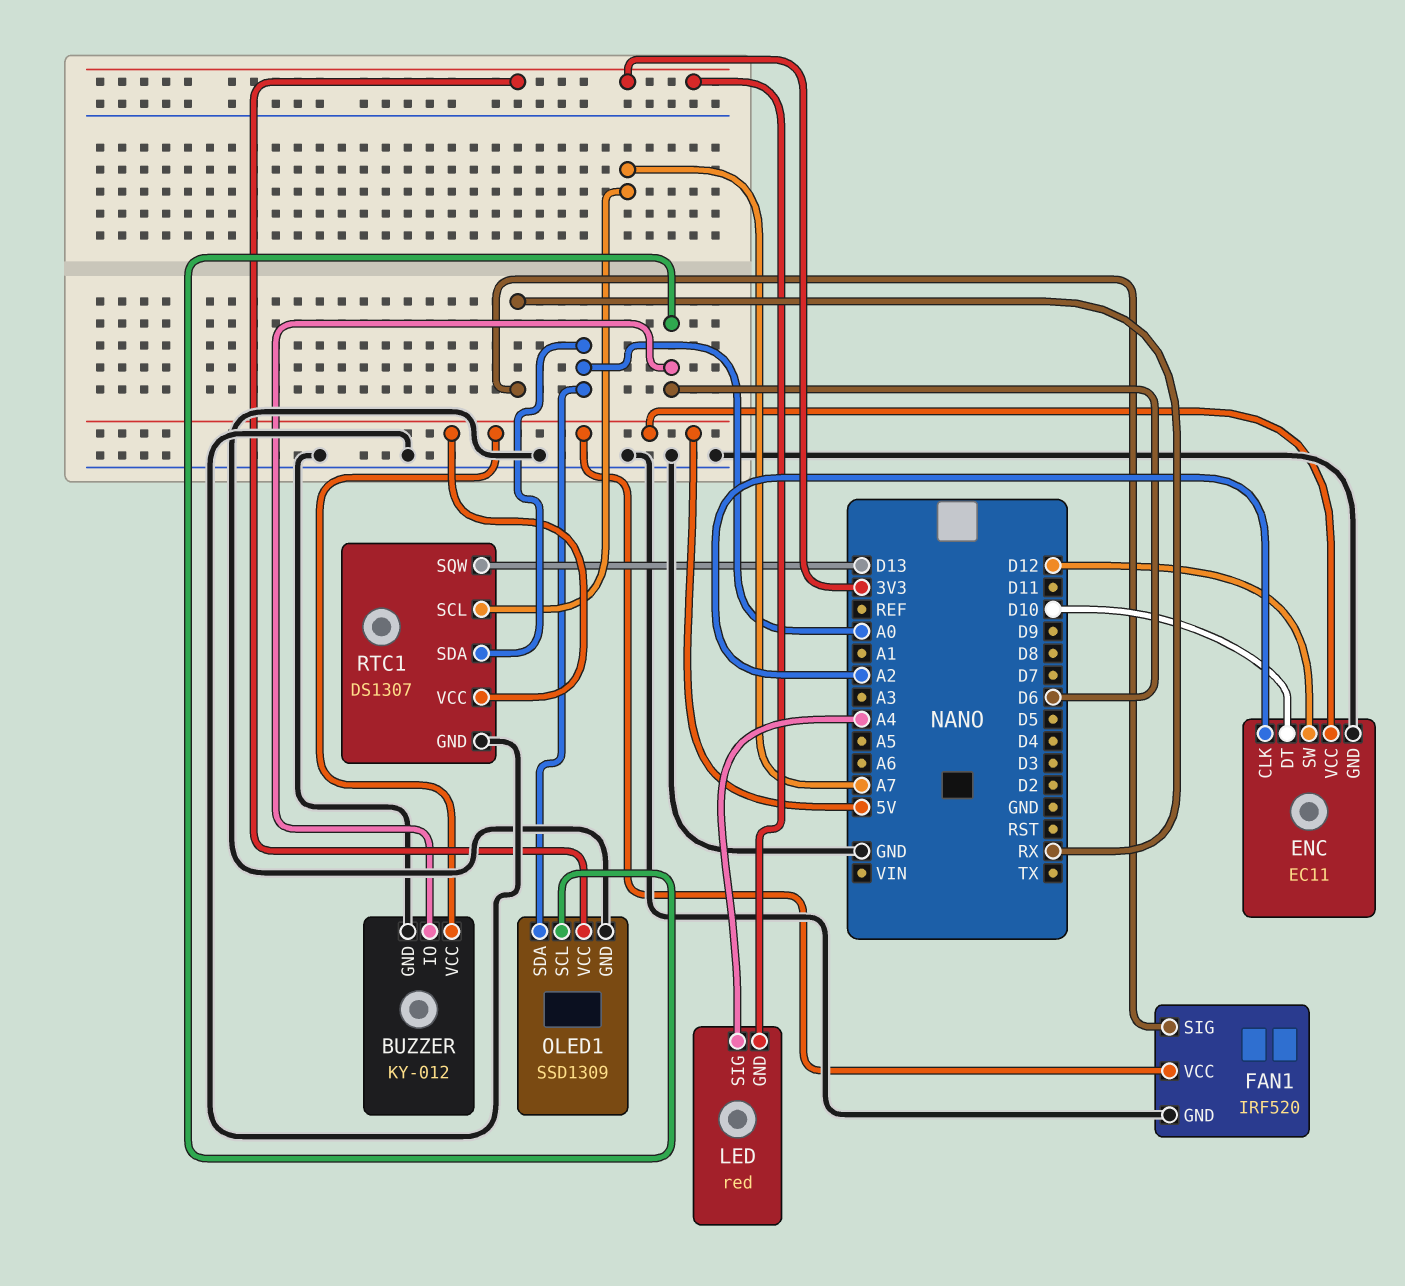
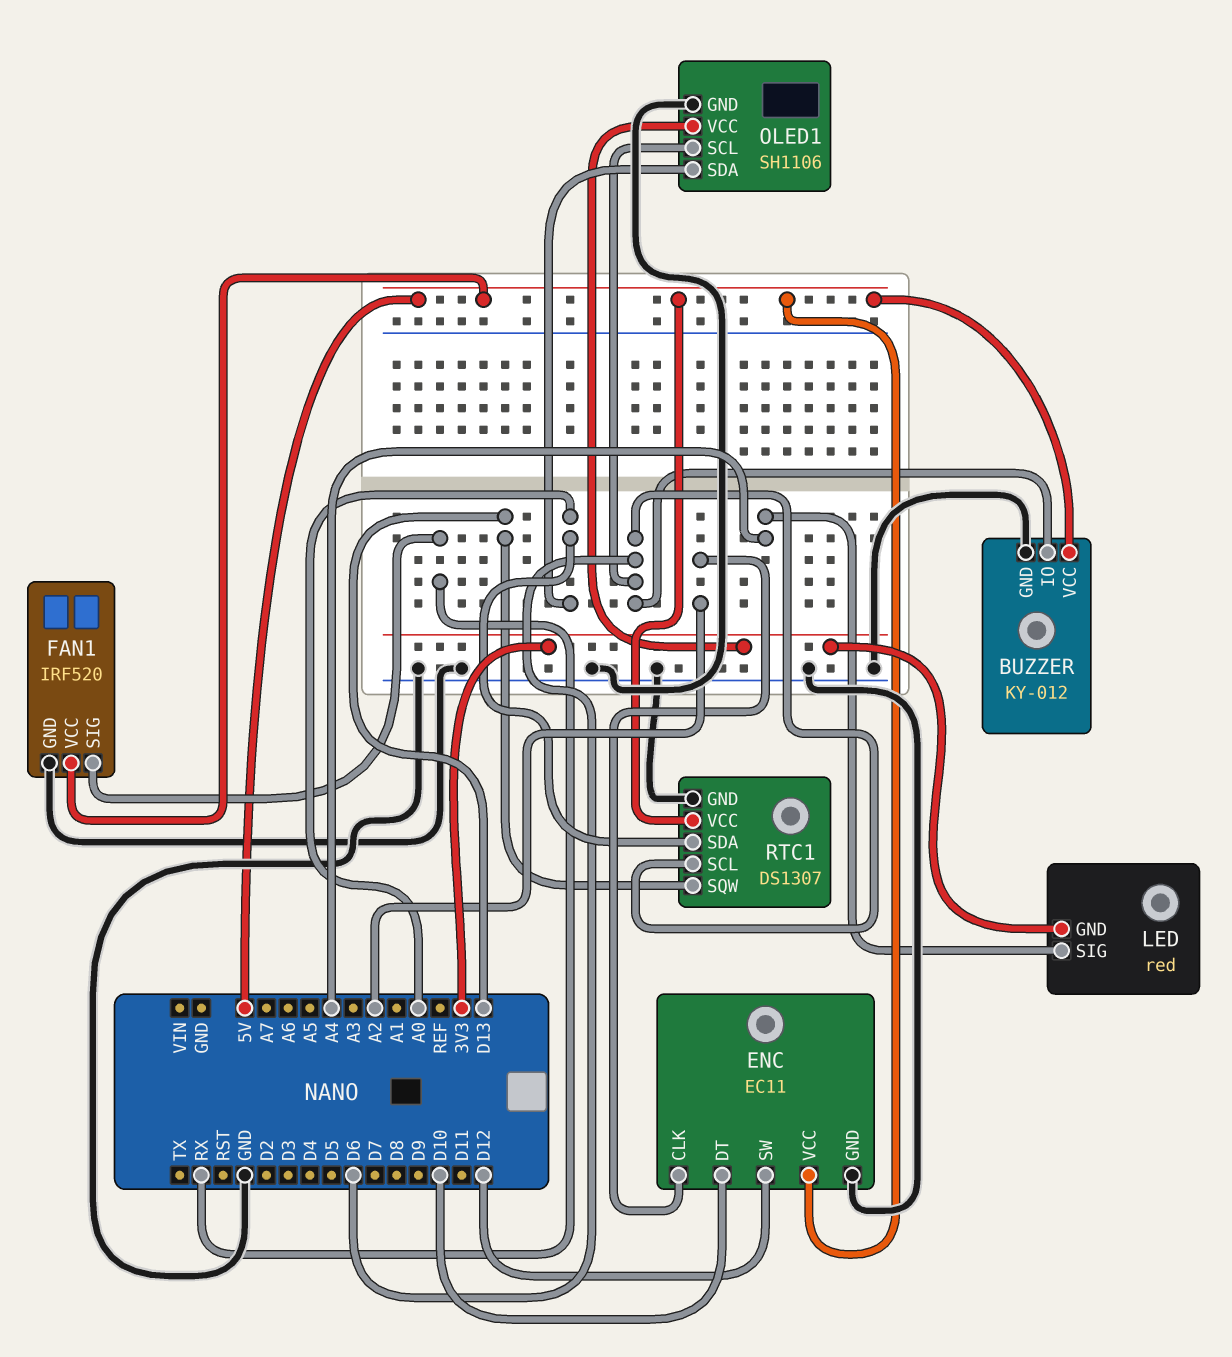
OLED1: SSD1309 -> SH1106
RTC1 pin SCL: A7 -> D6

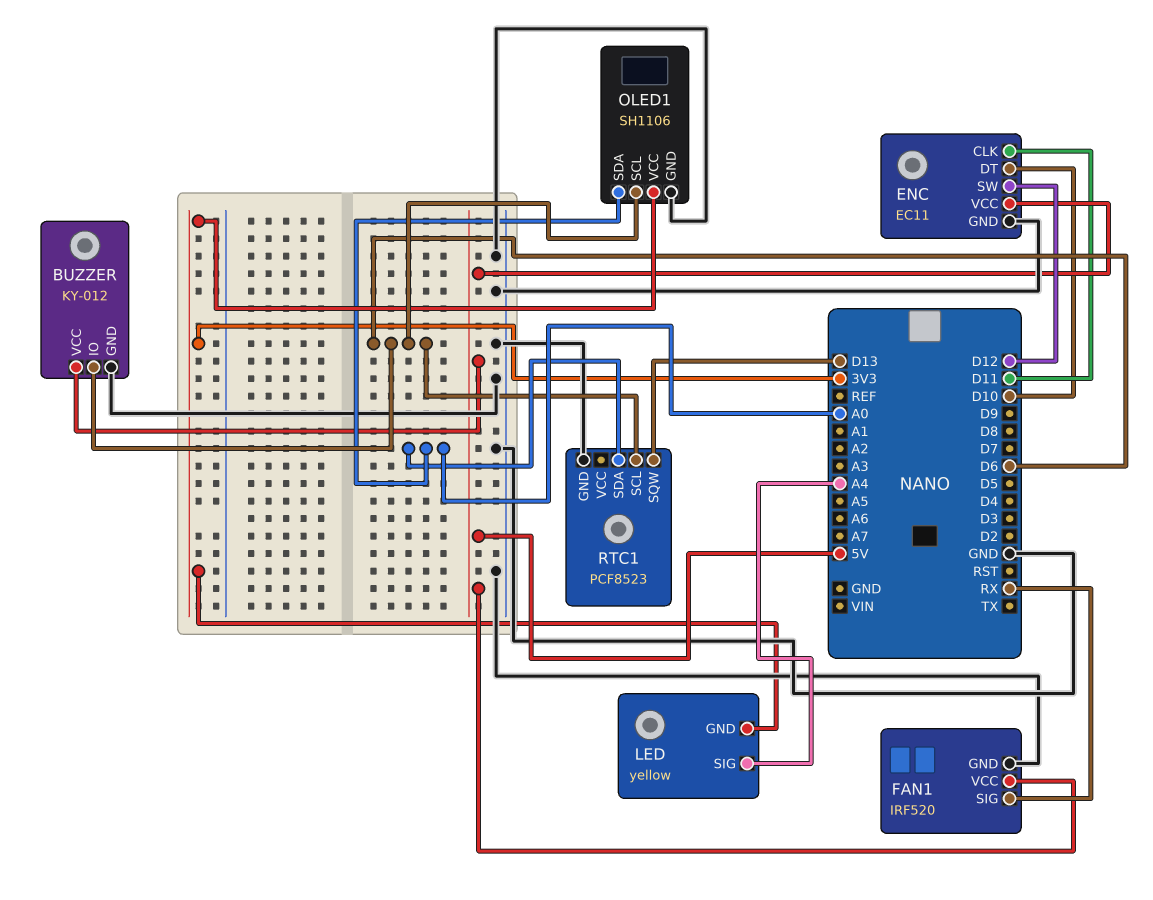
ENC pin CLK: A2 -> D11
LED: red -> yellow
RTC1: DS1307 -> PCF8523
RTC1 pin VCC: 5V -> none

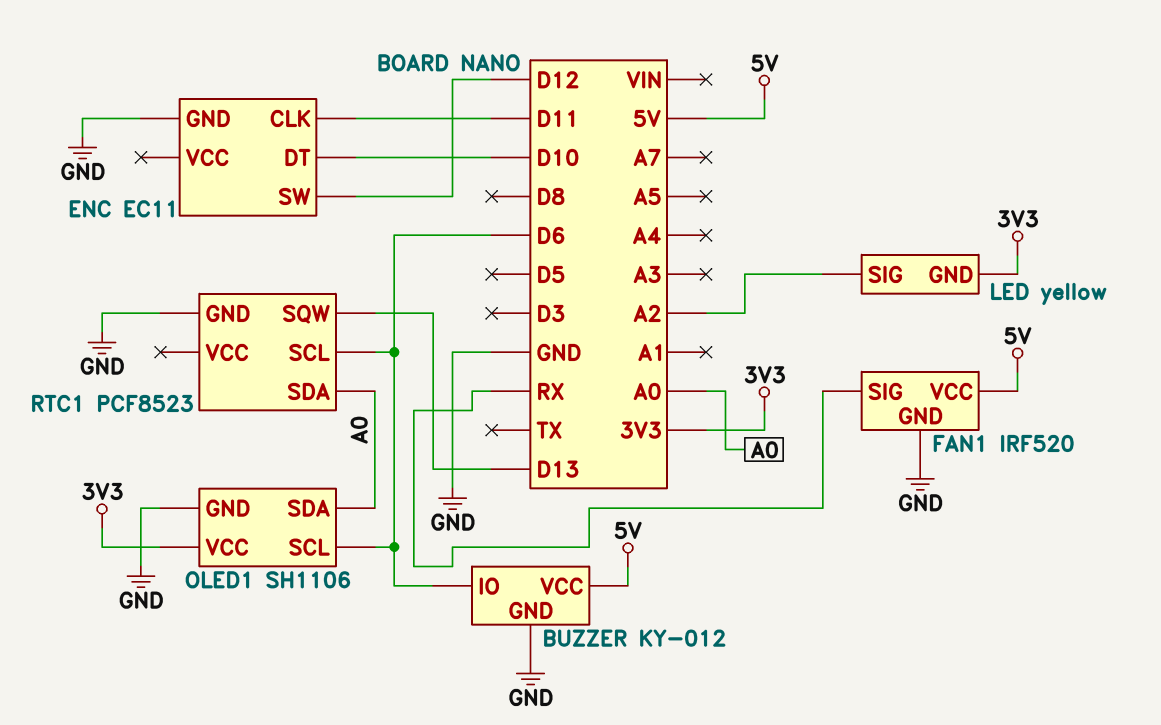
ENC pin VCC: 5V -> none
LED pin SIG: A4 -> A2

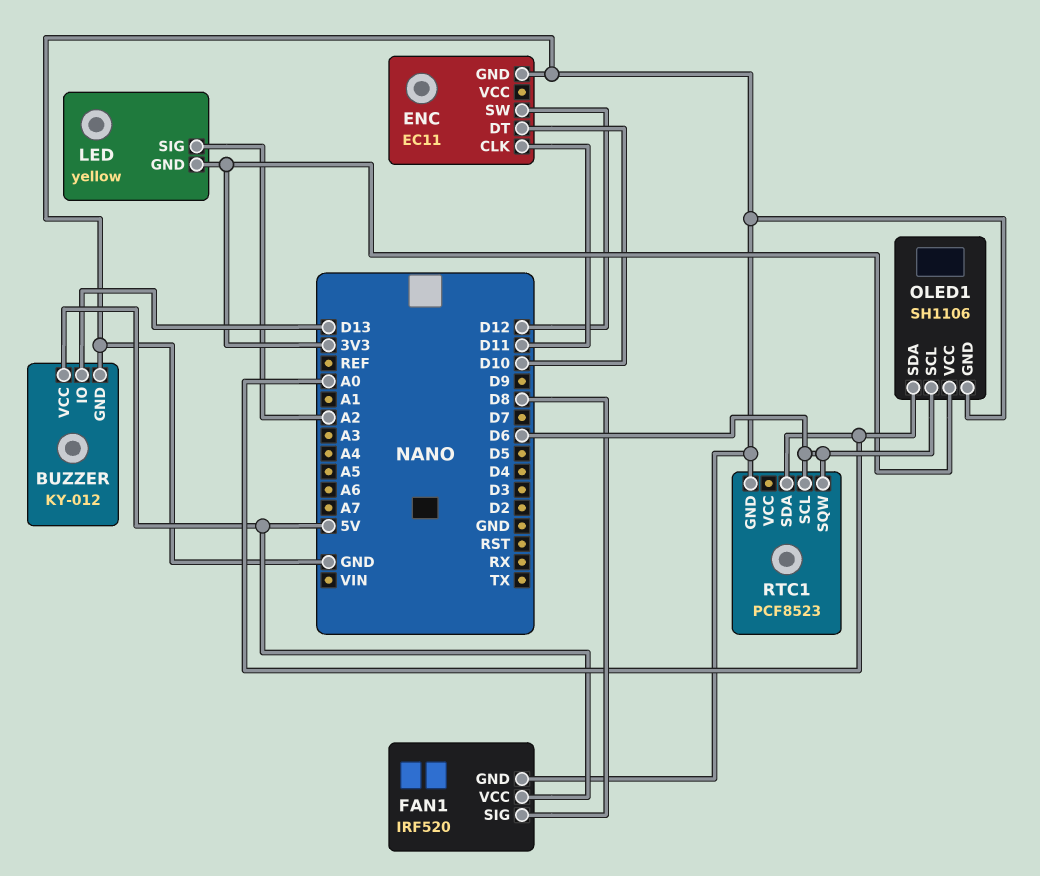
BUZZER pin IO: D6 -> D13
FAN1 pin SIG: RX -> D8
RTC1 pin SQW: D13 -> D6

